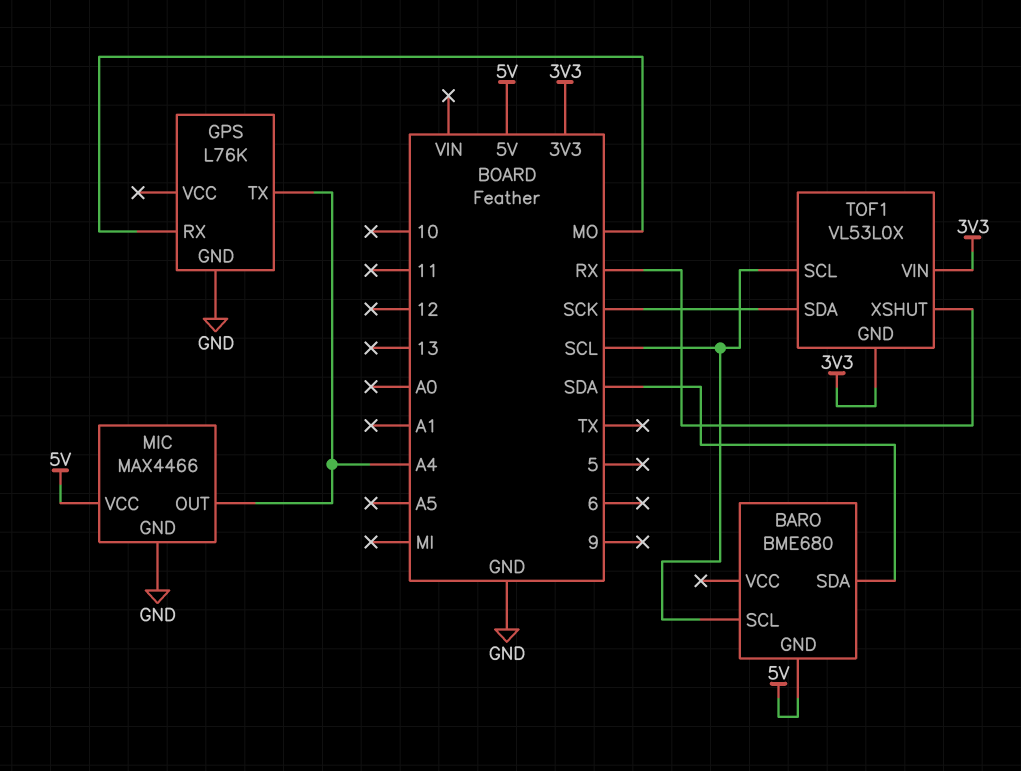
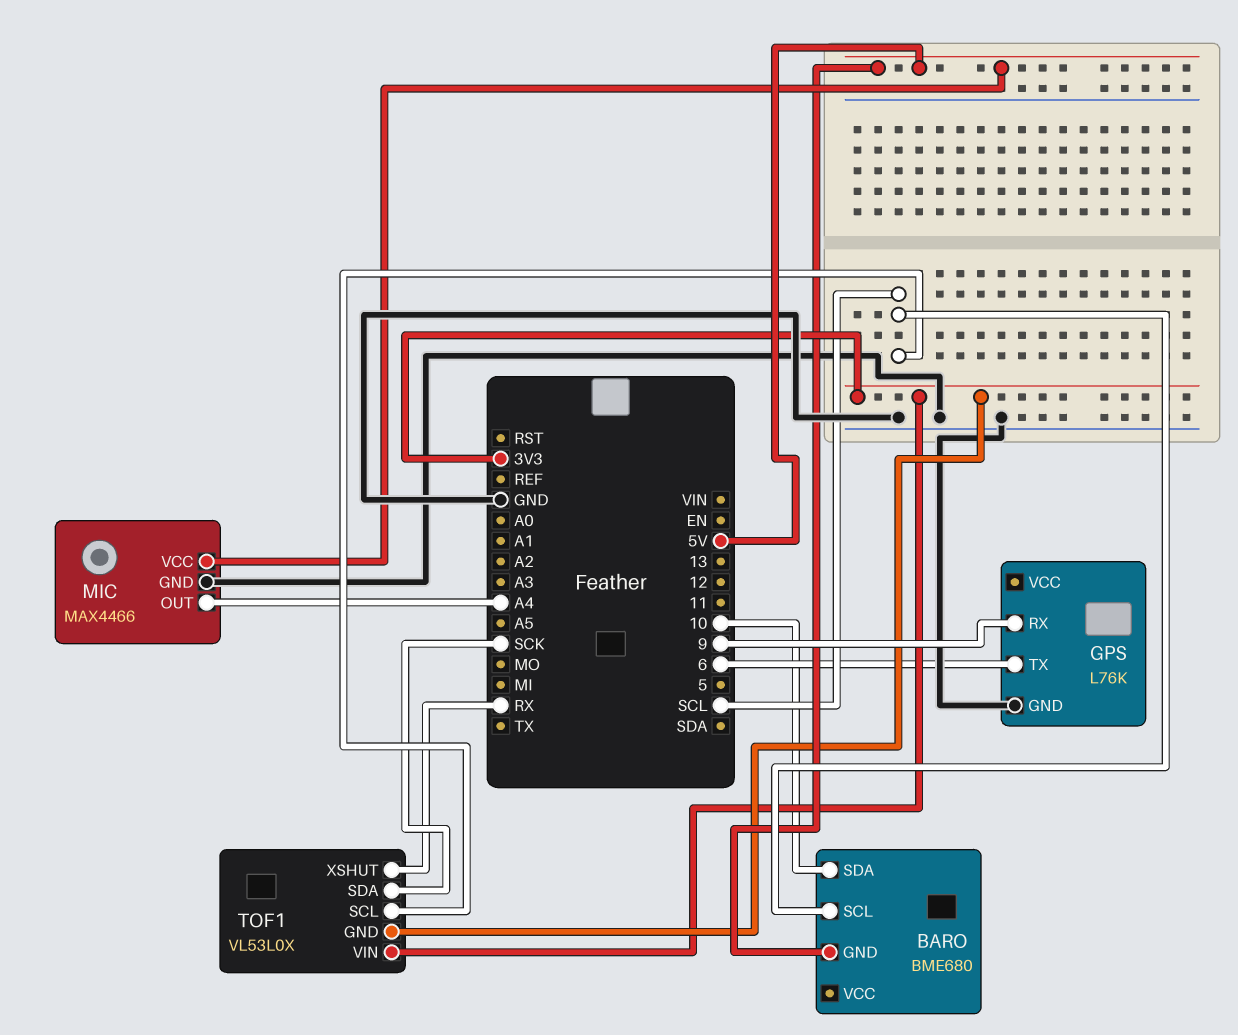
BARO pin SDA: SDA -> 10
GPS pin RX: MO -> 9
GPS pin TX: A4 -> 6

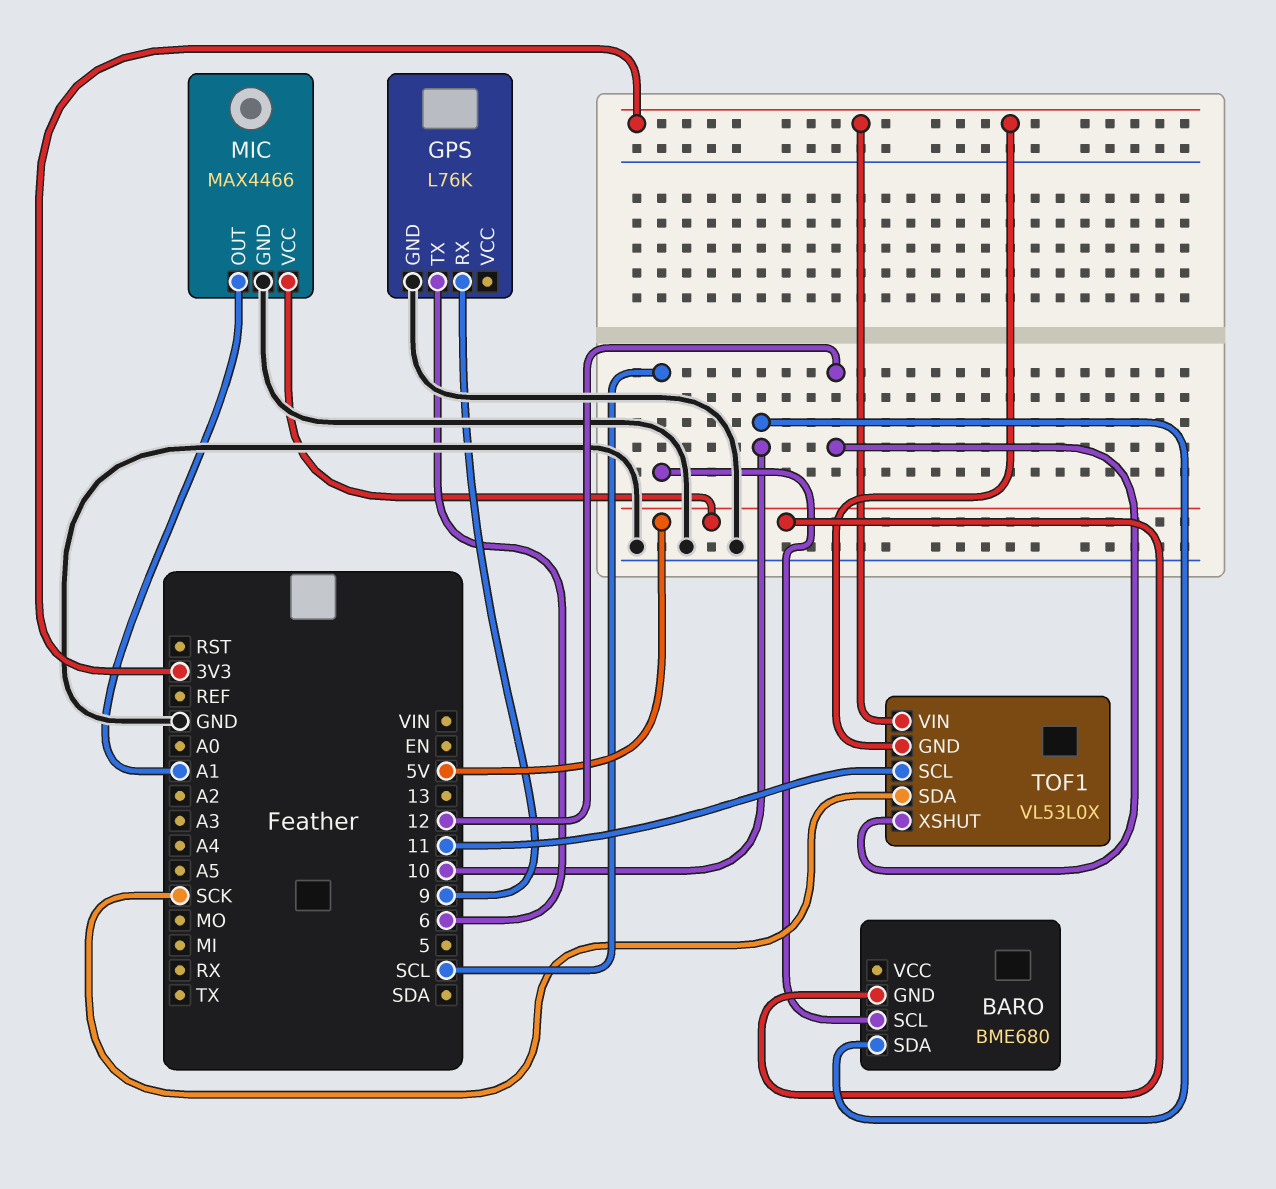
MIC pin OUT: A4 -> A1
TOF1 pin SCL: SCL -> 11
TOF1 pin XSHUT: RX -> 12

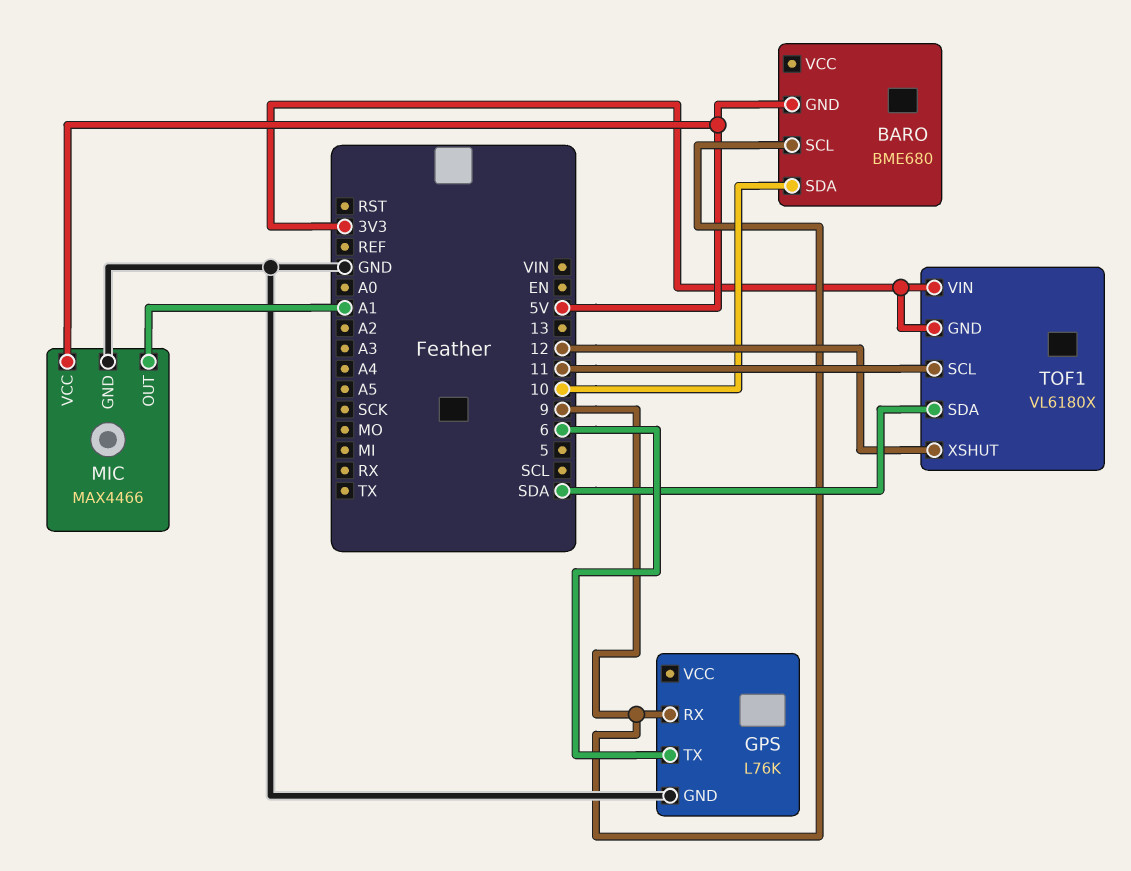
BARO pin SCL: SCL -> 9
TOF1: VL53L0X -> VL6180X
TOF1 pin SDA: SCK -> SDA

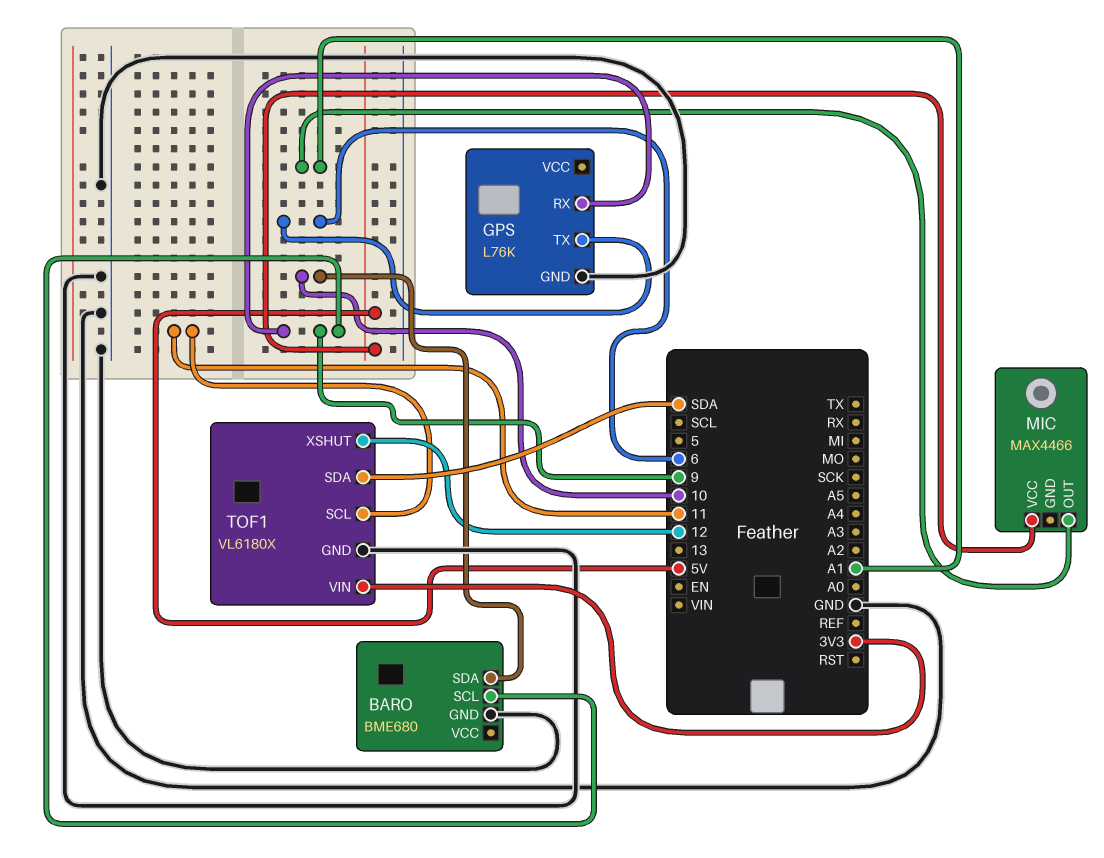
BARO pin GND: 5V -> GND
MIC pin GND: GND -> none
TOF1 pin GND: 3V3 -> GND

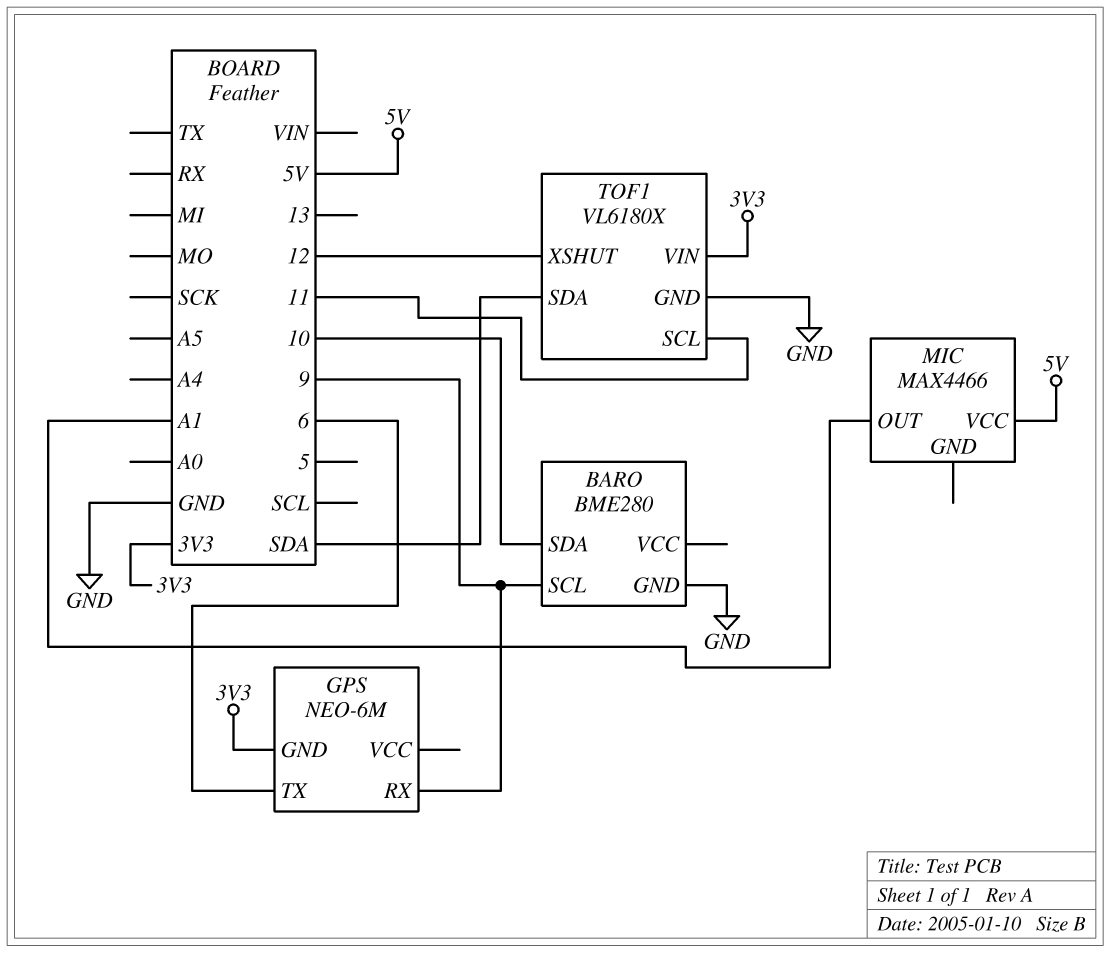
BARO: BME680 -> BME280
GPS: L76K -> NEO-6M
GPS pin GND: GND -> 3V3

